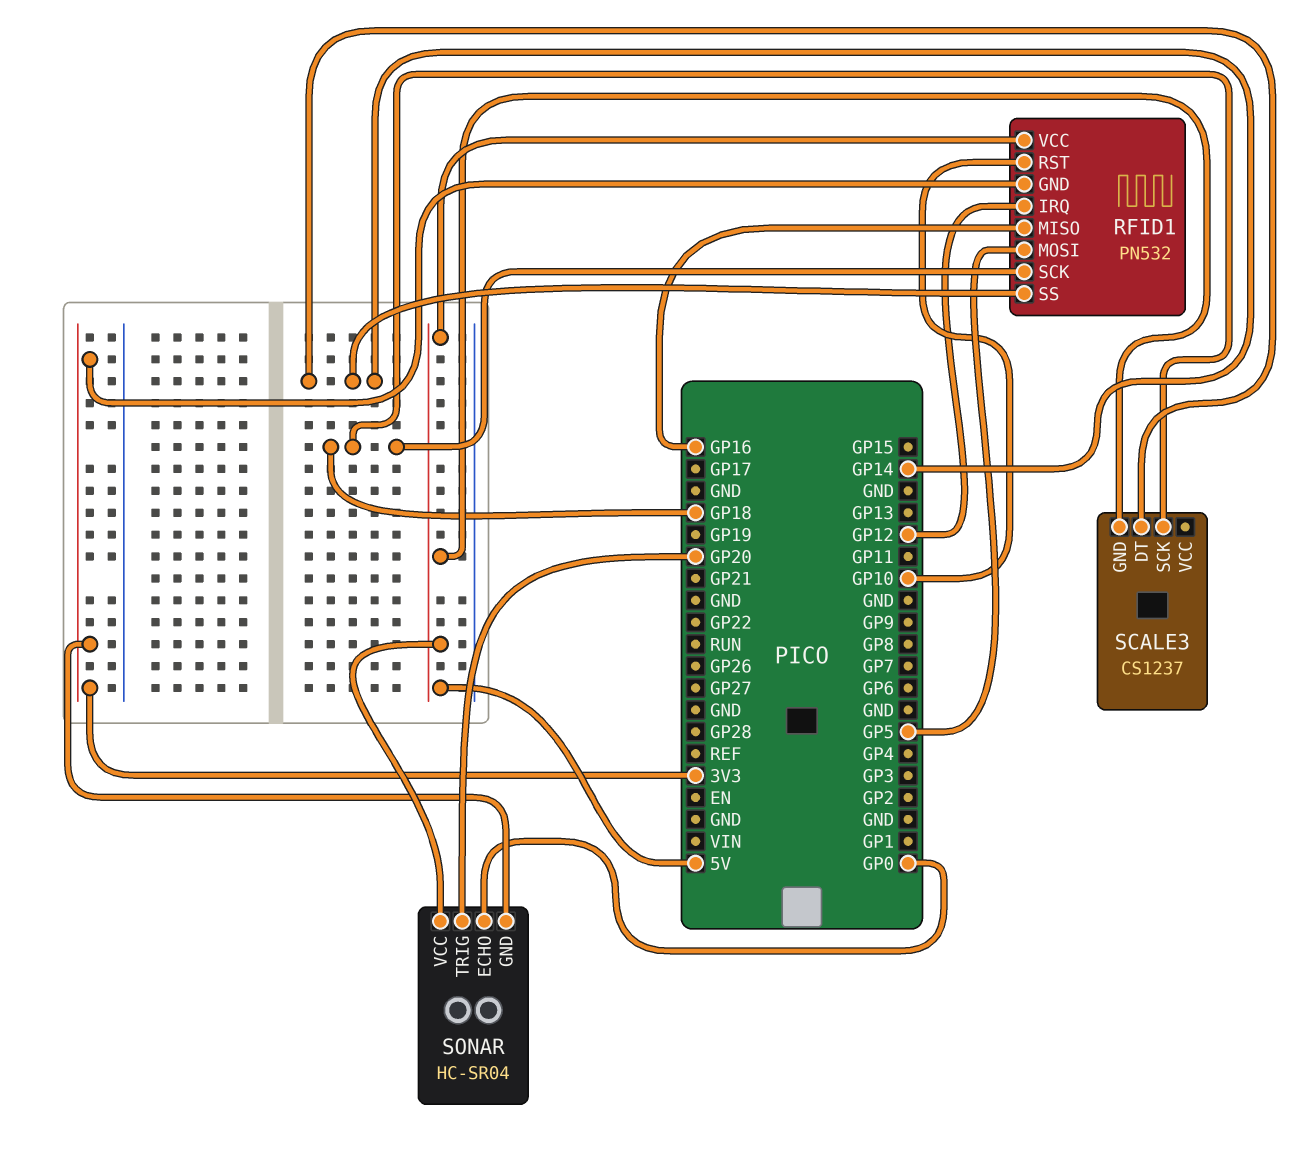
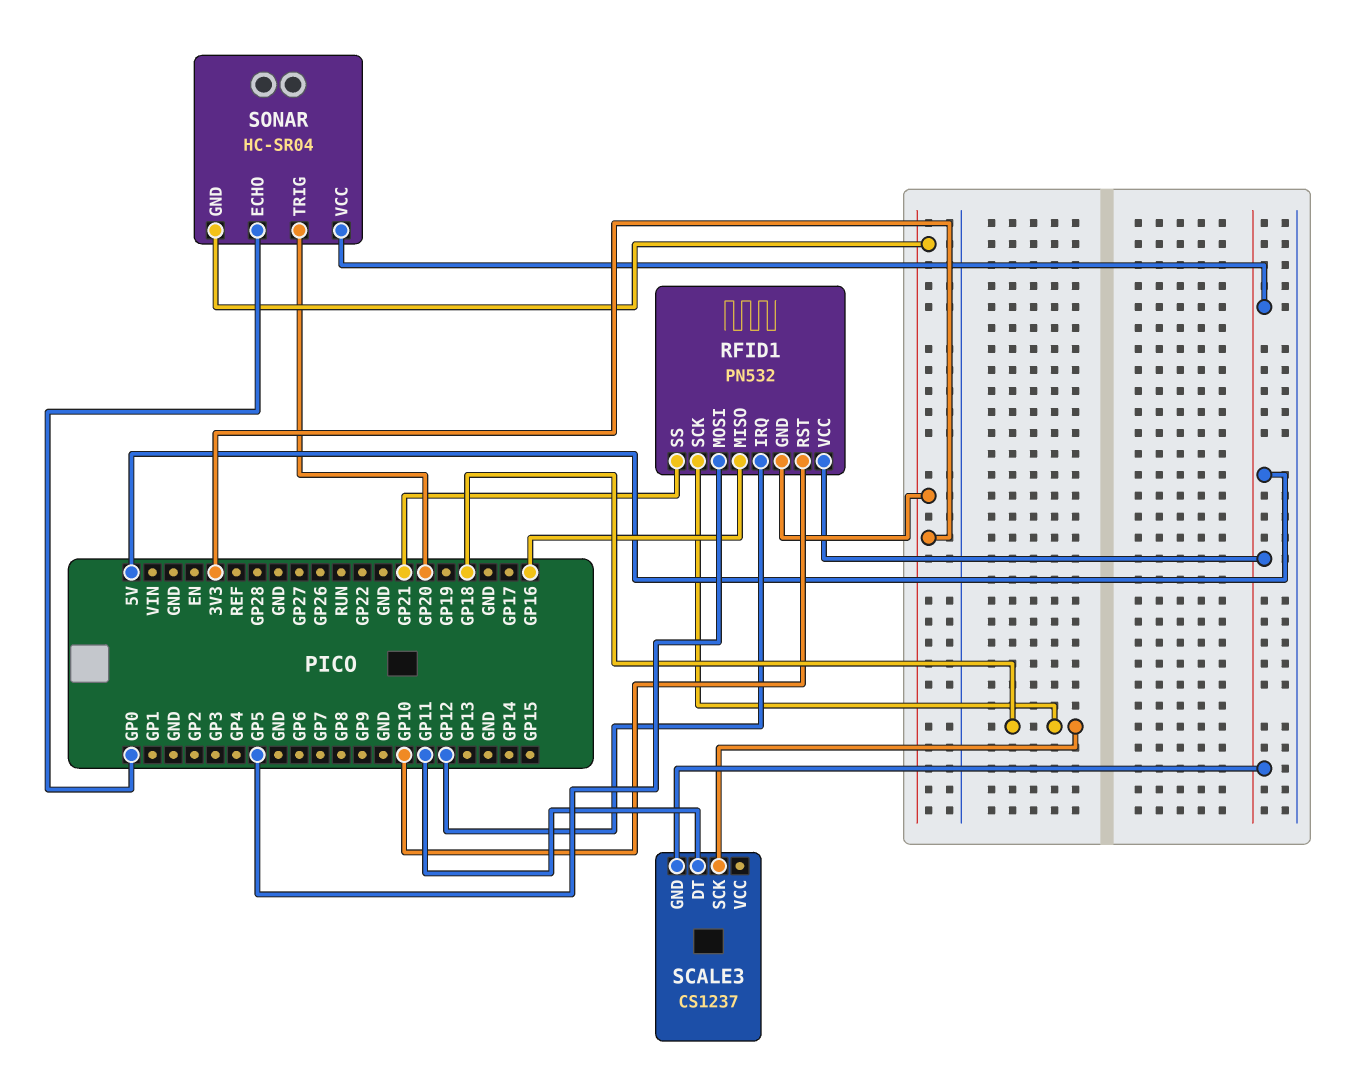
RFID1 pin SS: GP14 -> GP21
SCALE3 pin DT: GP14 -> GP11

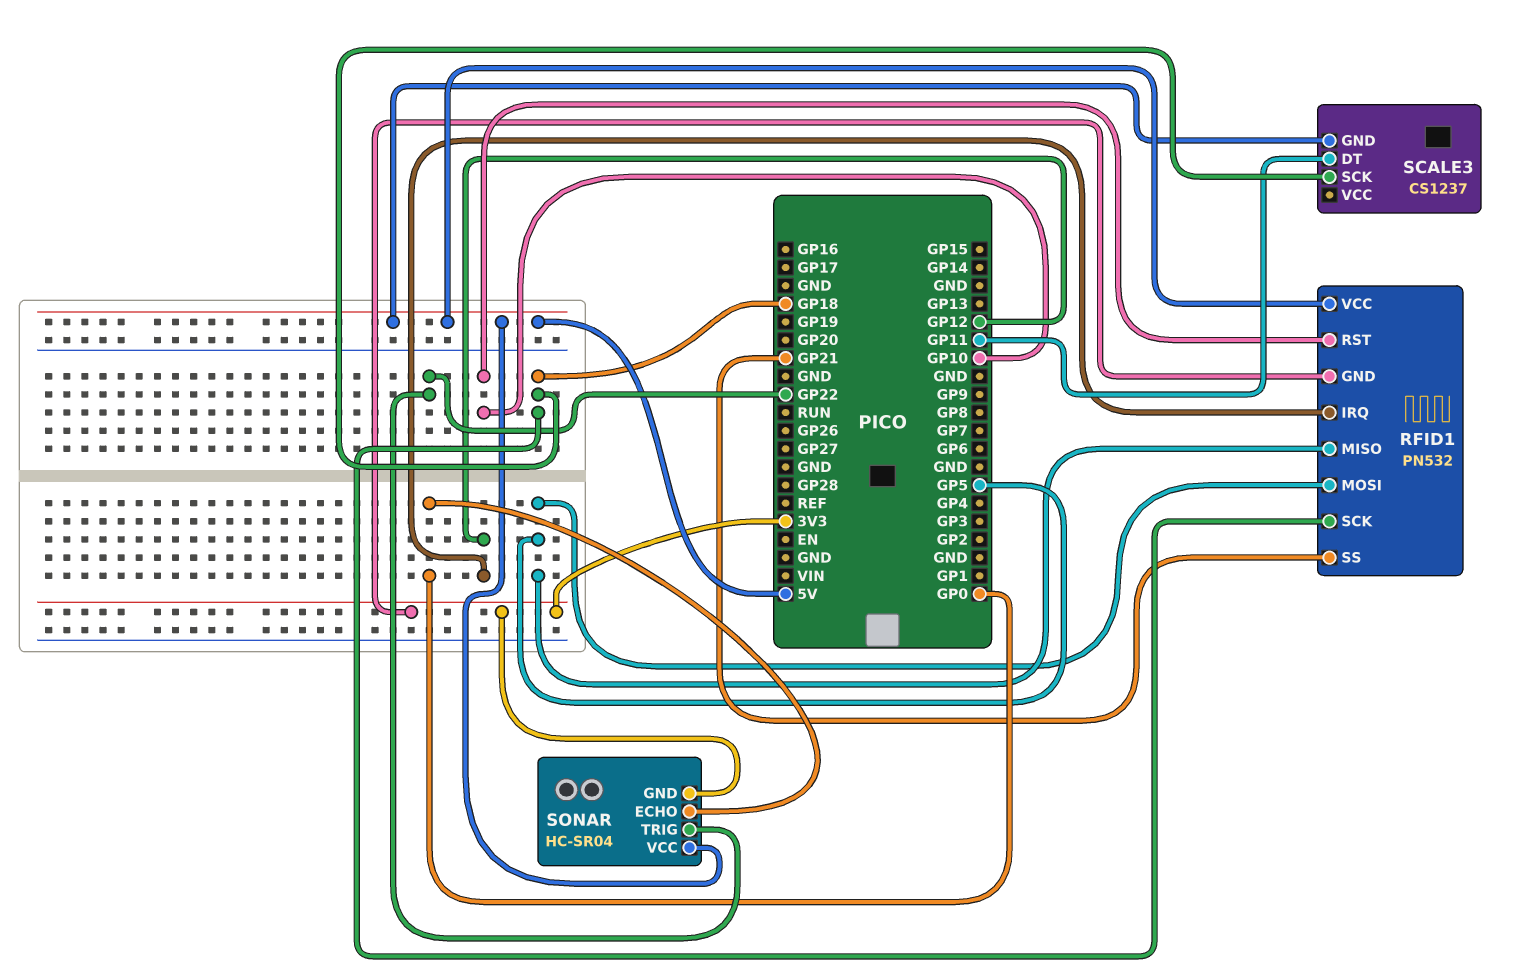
RFID1 pin MISO: GP16 -> GP5
SONAR pin TRIG: GP20 -> GP22

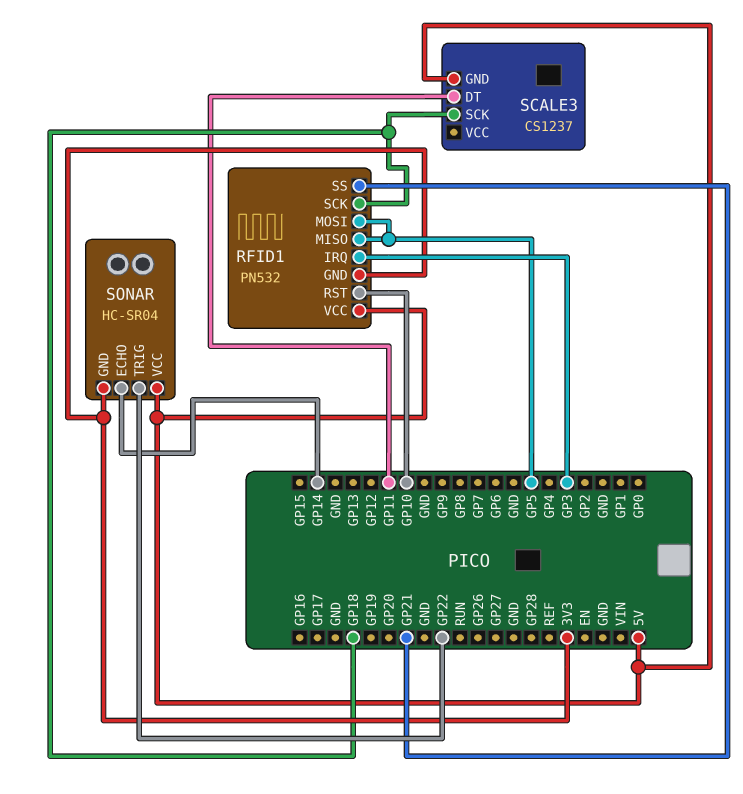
RFID1 pin IRQ: GP12 -> GP3
SONAR pin ECHO: GP0 -> GP14

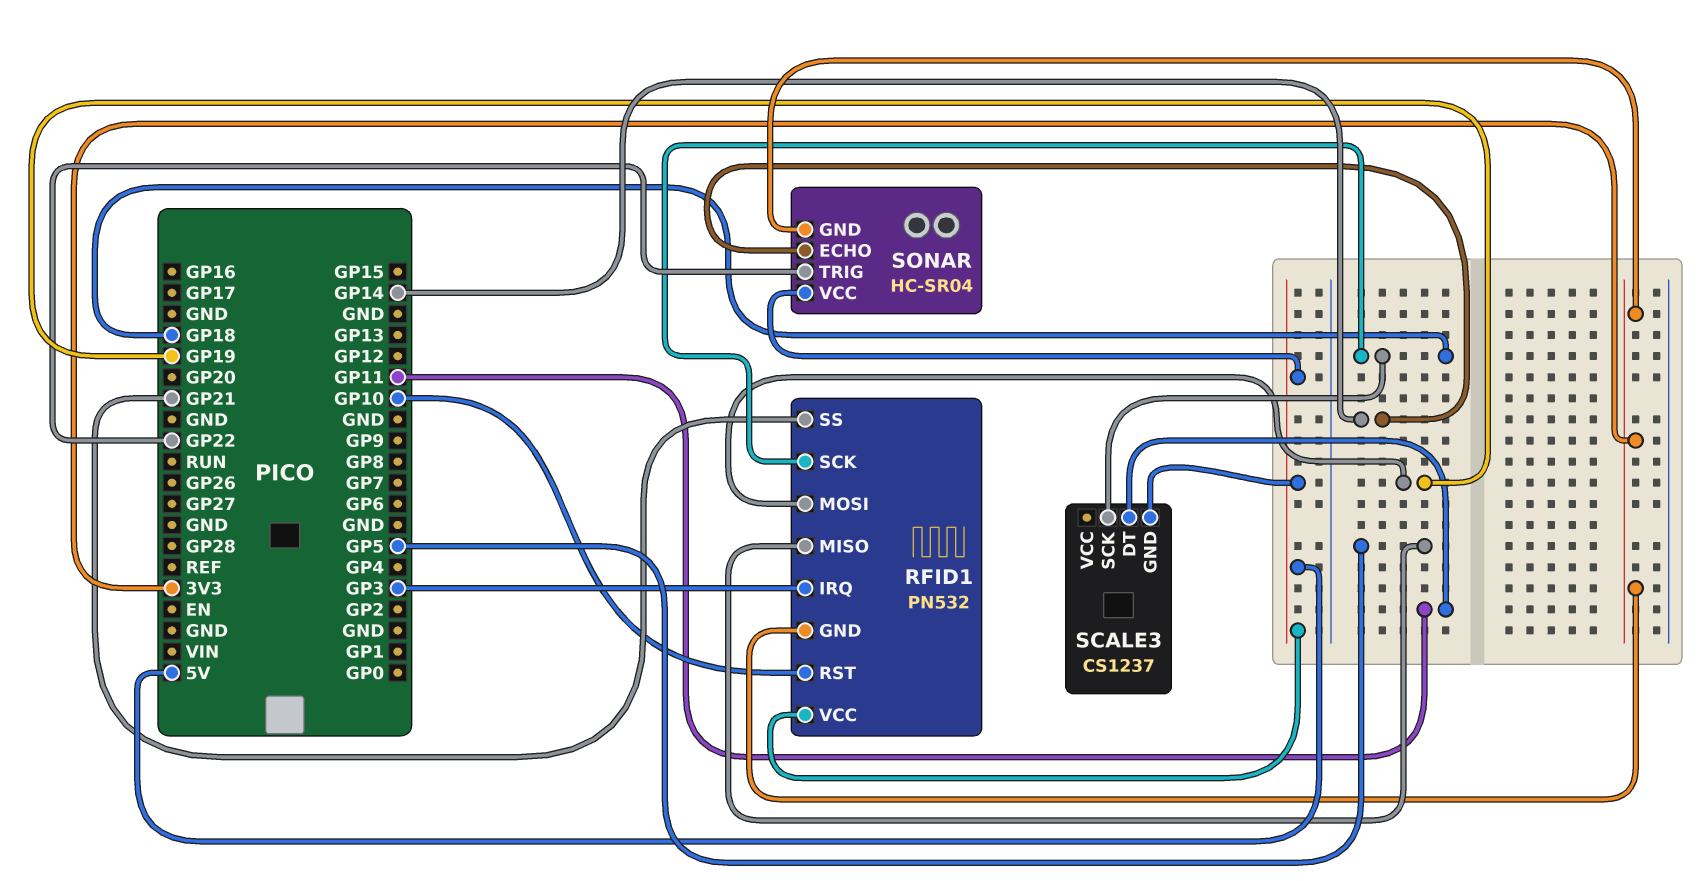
RFID1 pin MOSI: GP5 -> GP19

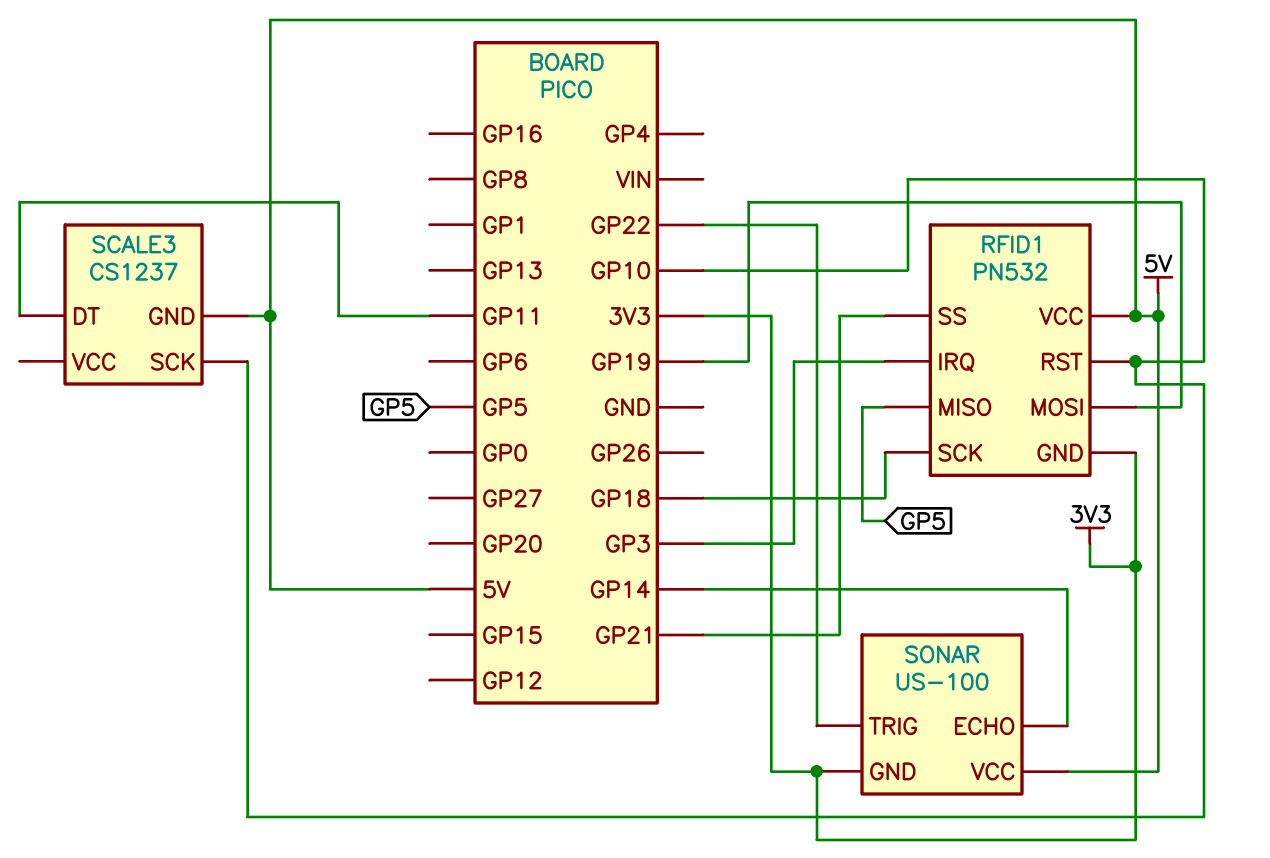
SCALE3 pin SCK: GP18 -> GP10
SONAR: HC-SR04 -> US-100

